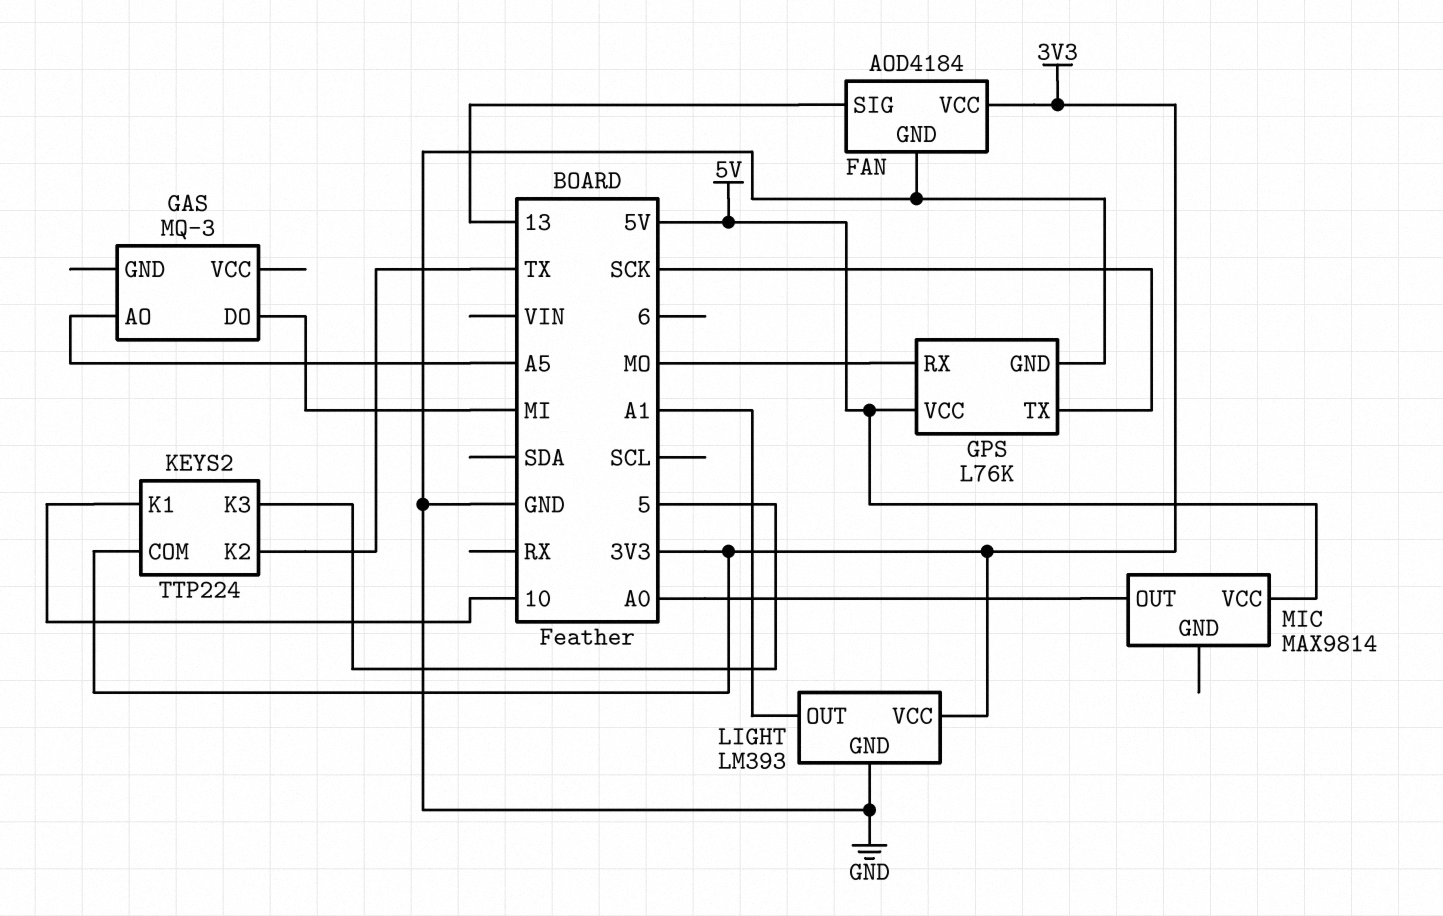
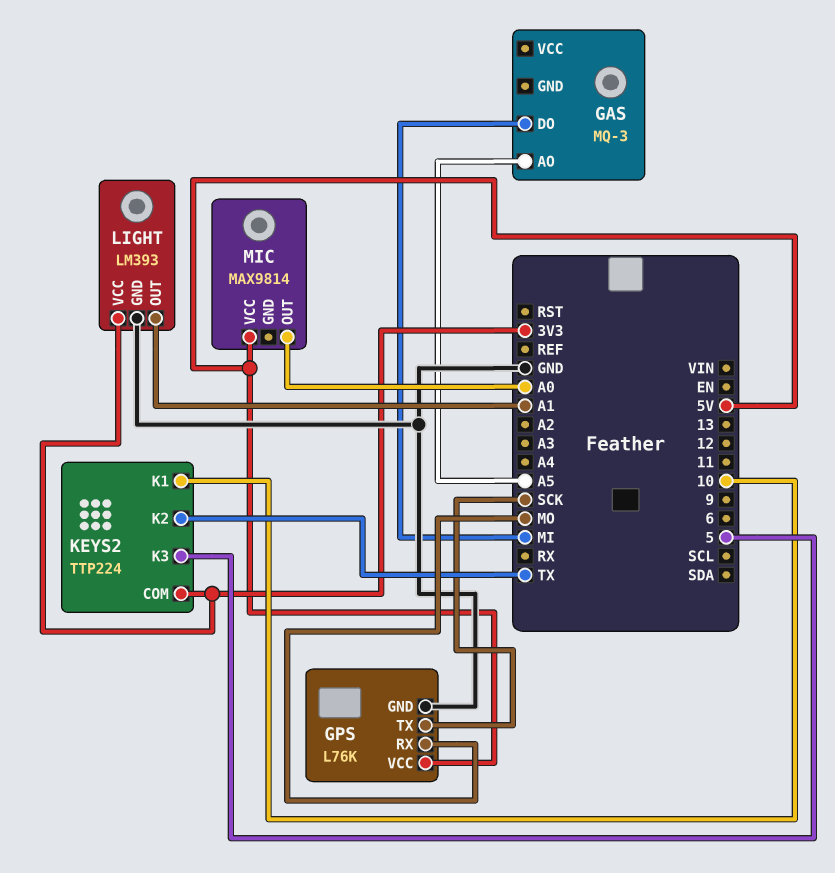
FAN: AOD4184 -> none
FAN pin GND: GND -> none
FAN pin SIG: 13 -> none
FAN pin VCC: 3V3 -> none

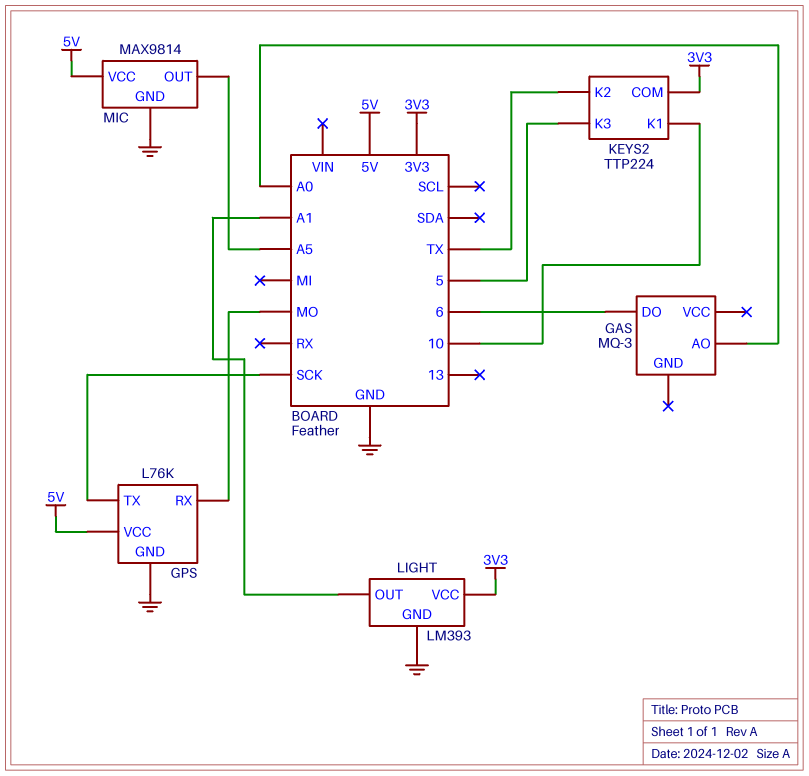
GAS pin AO: A5 -> A0
GAS pin DO: MI -> 6
MIC pin GND: none -> GND
MIC pin OUT: A0 -> A5

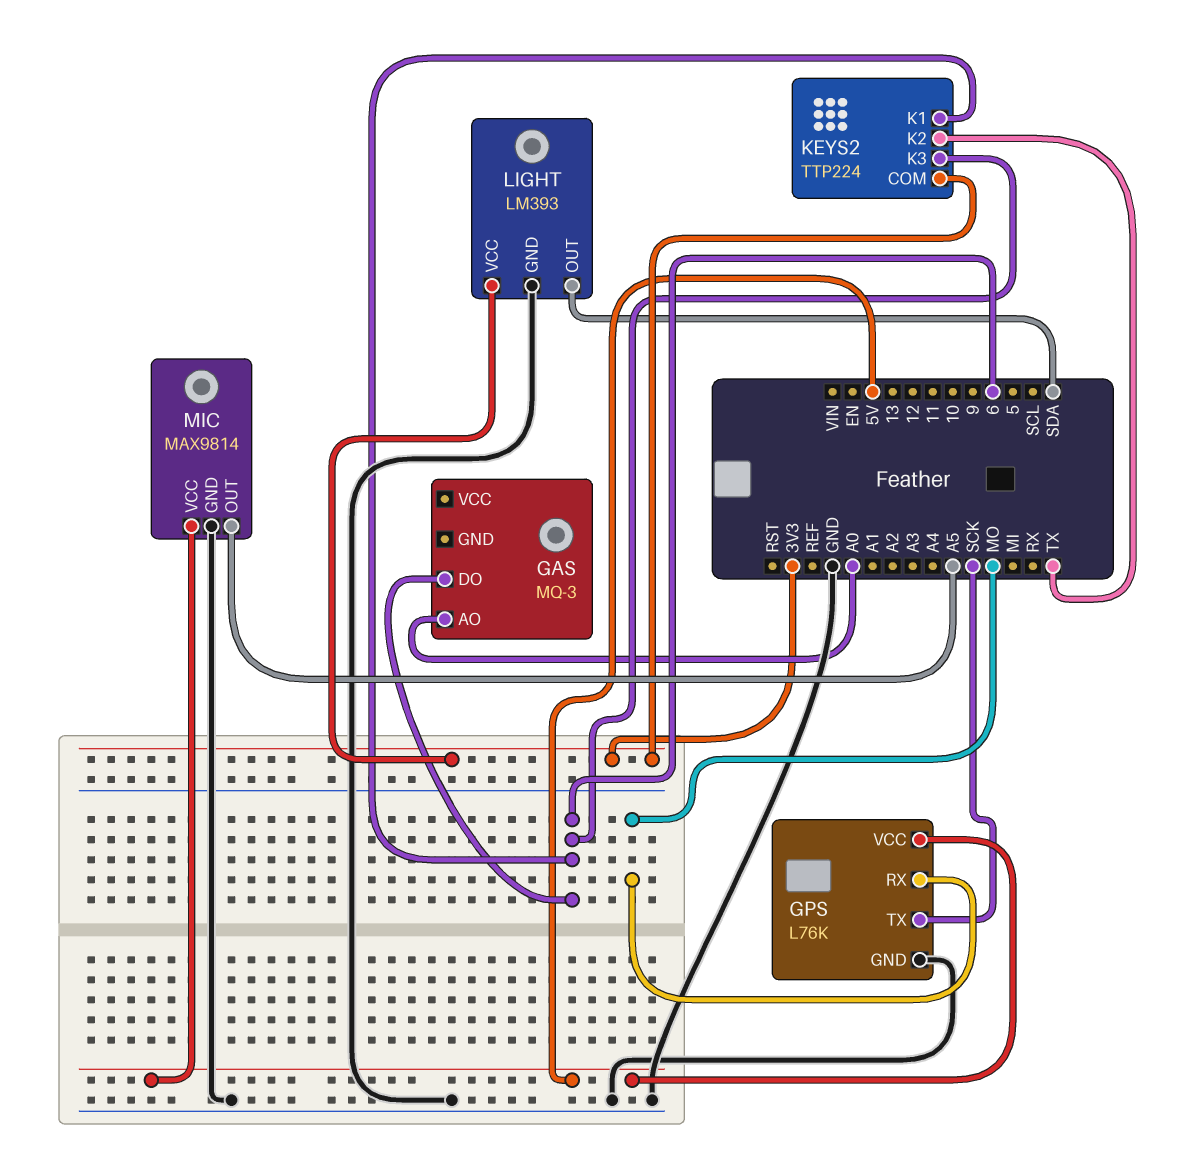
KEYS2 pin K1: 10 -> 6
KEYS2 pin K3: 5 -> 6
LIGHT pin OUT: A1 -> SDA

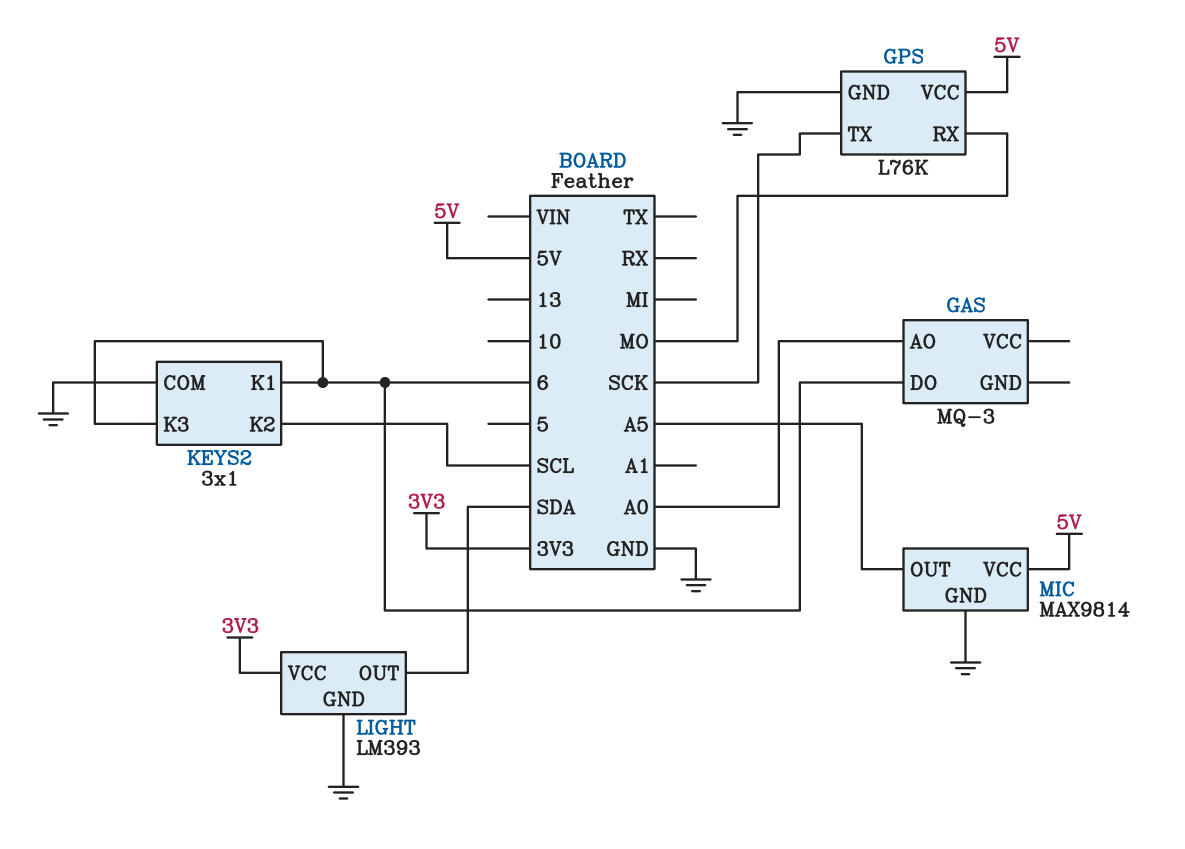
KEYS2: TTP224 -> 3x1
KEYS2 pin COM: 3V3 -> GND
KEYS2 pin K2: TX -> SCL

